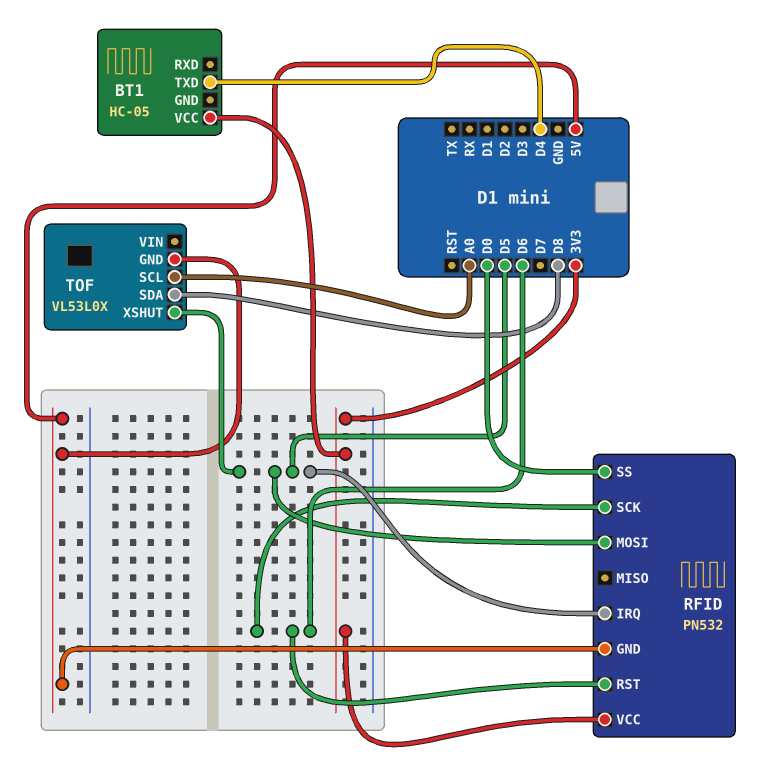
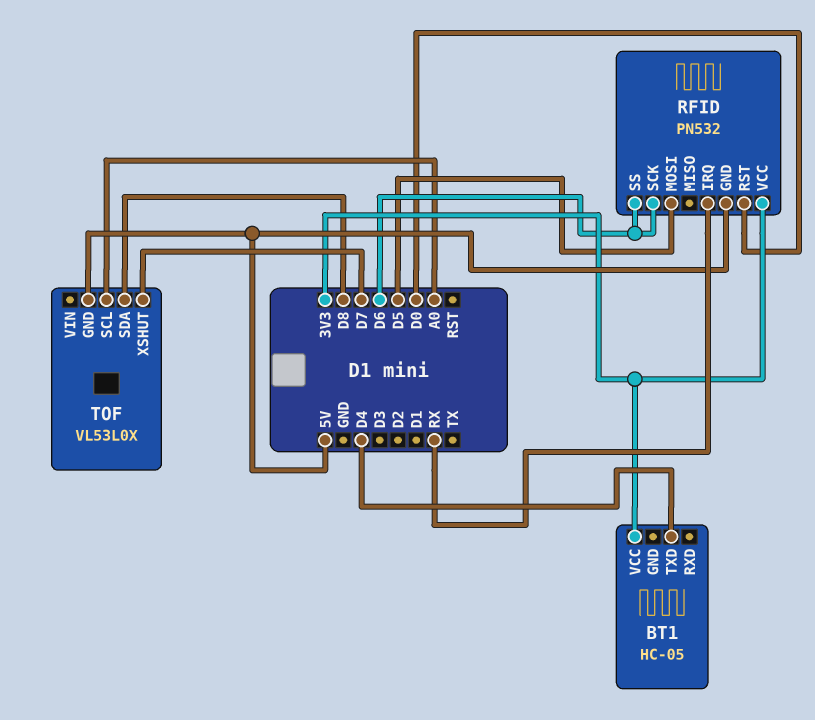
RFID pin IRQ: D5 -> RX
RFID pin RST: D6 -> D0
RFID pin SS: D0 -> D6
TOF pin XSHUT: D5 -> D7

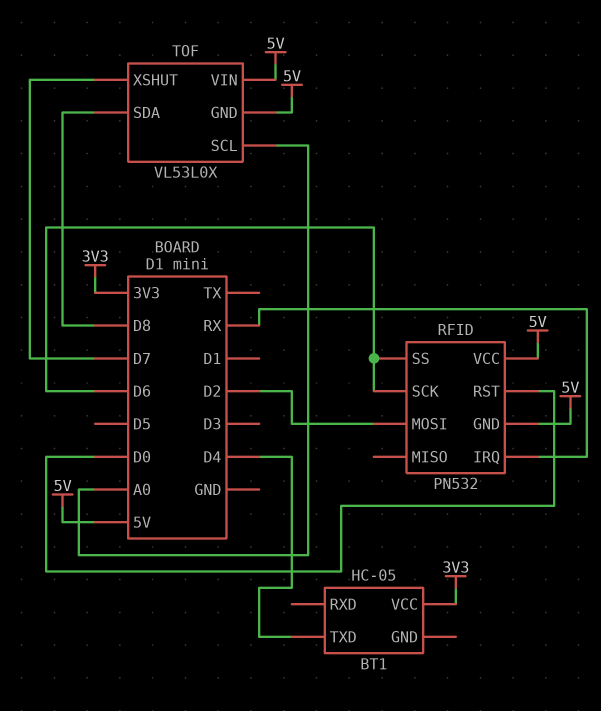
RFID pin MOSI: D5 -> D2
RFID pin VCC: 3V3 -> 5V
TOF pin VIN: none -> 5V

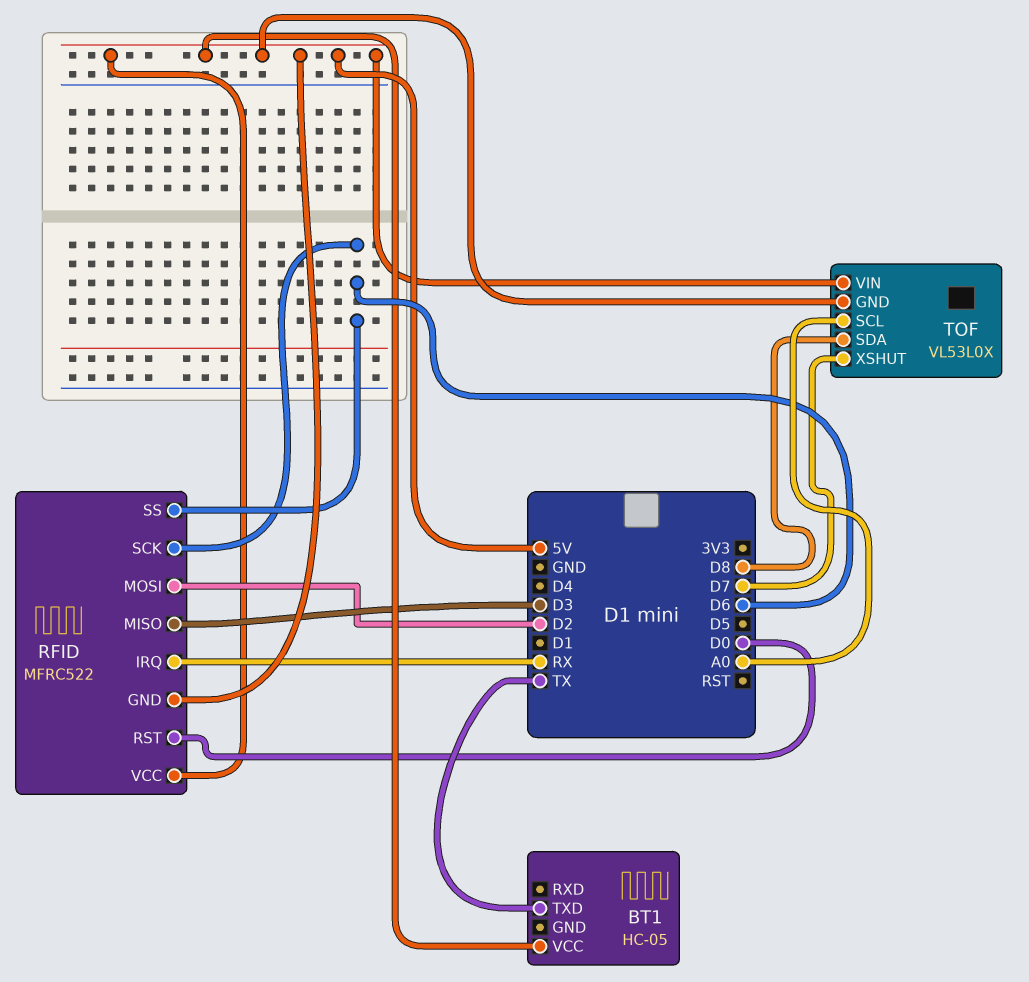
BT1 pin TXD: D4 -> TX
BT1 pin VCC: 3V3 -> 5V
RFID: PN532 -> MFRC522
RFID pin MISO: none -> D3

